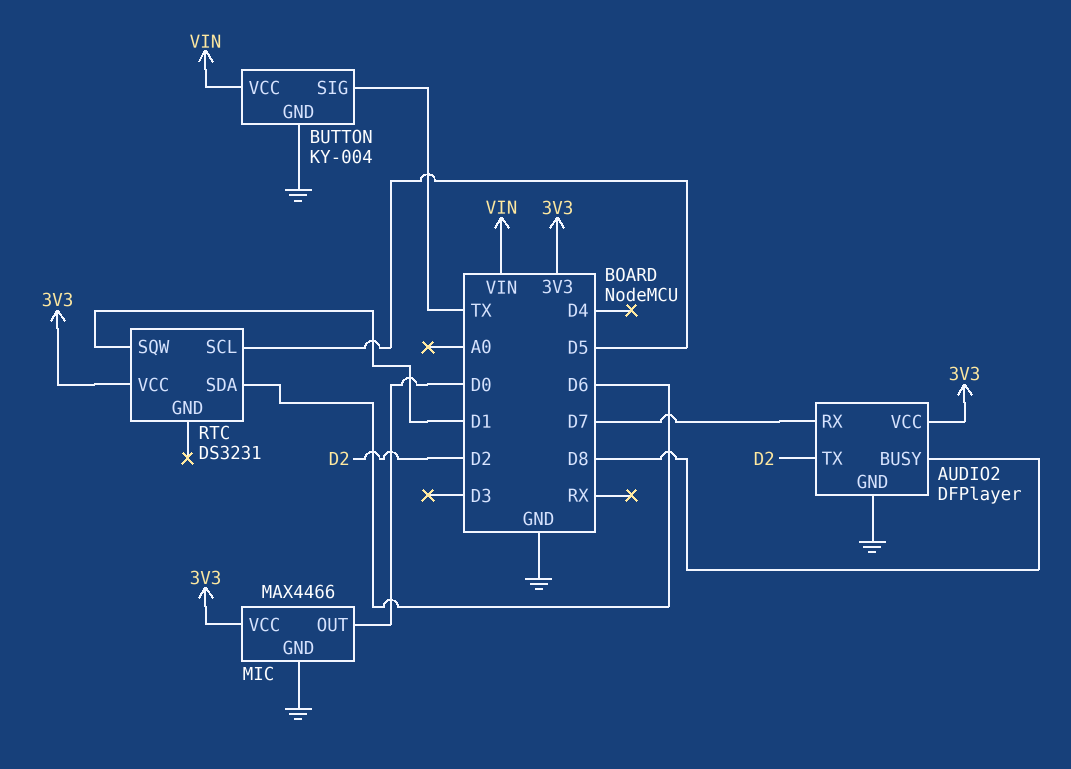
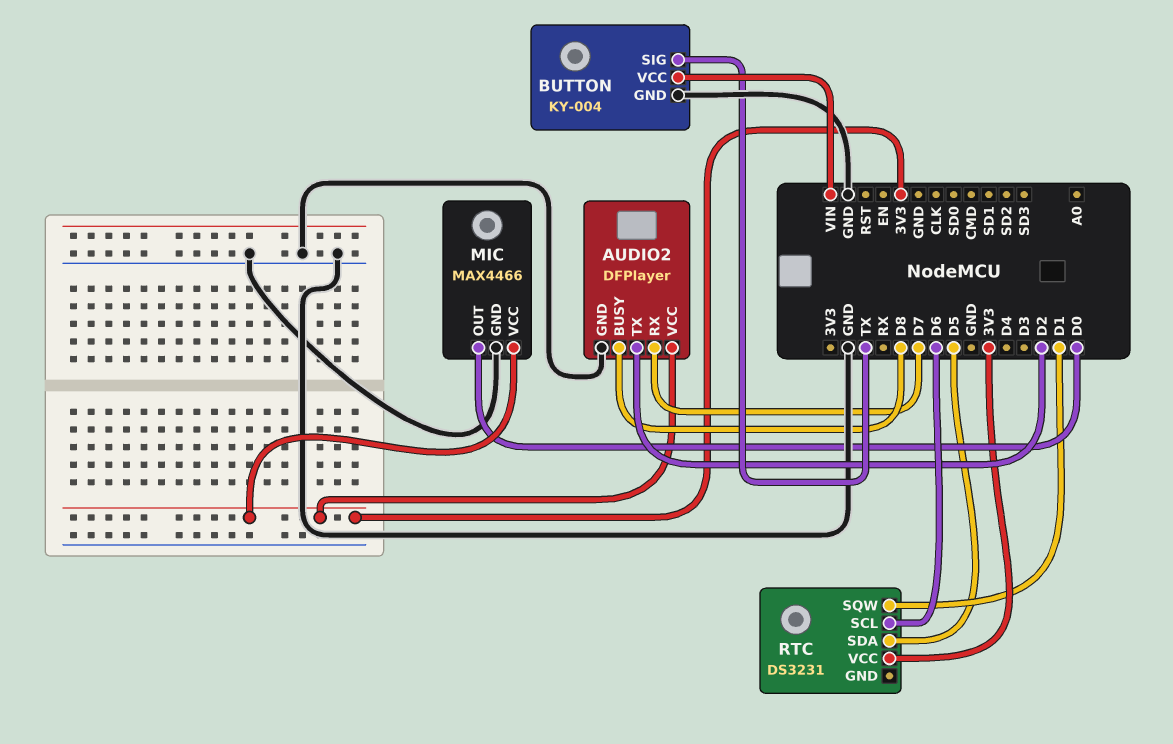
RTC pin SCL: D5 -> D6
RTC pin SDA: D6 -> D5

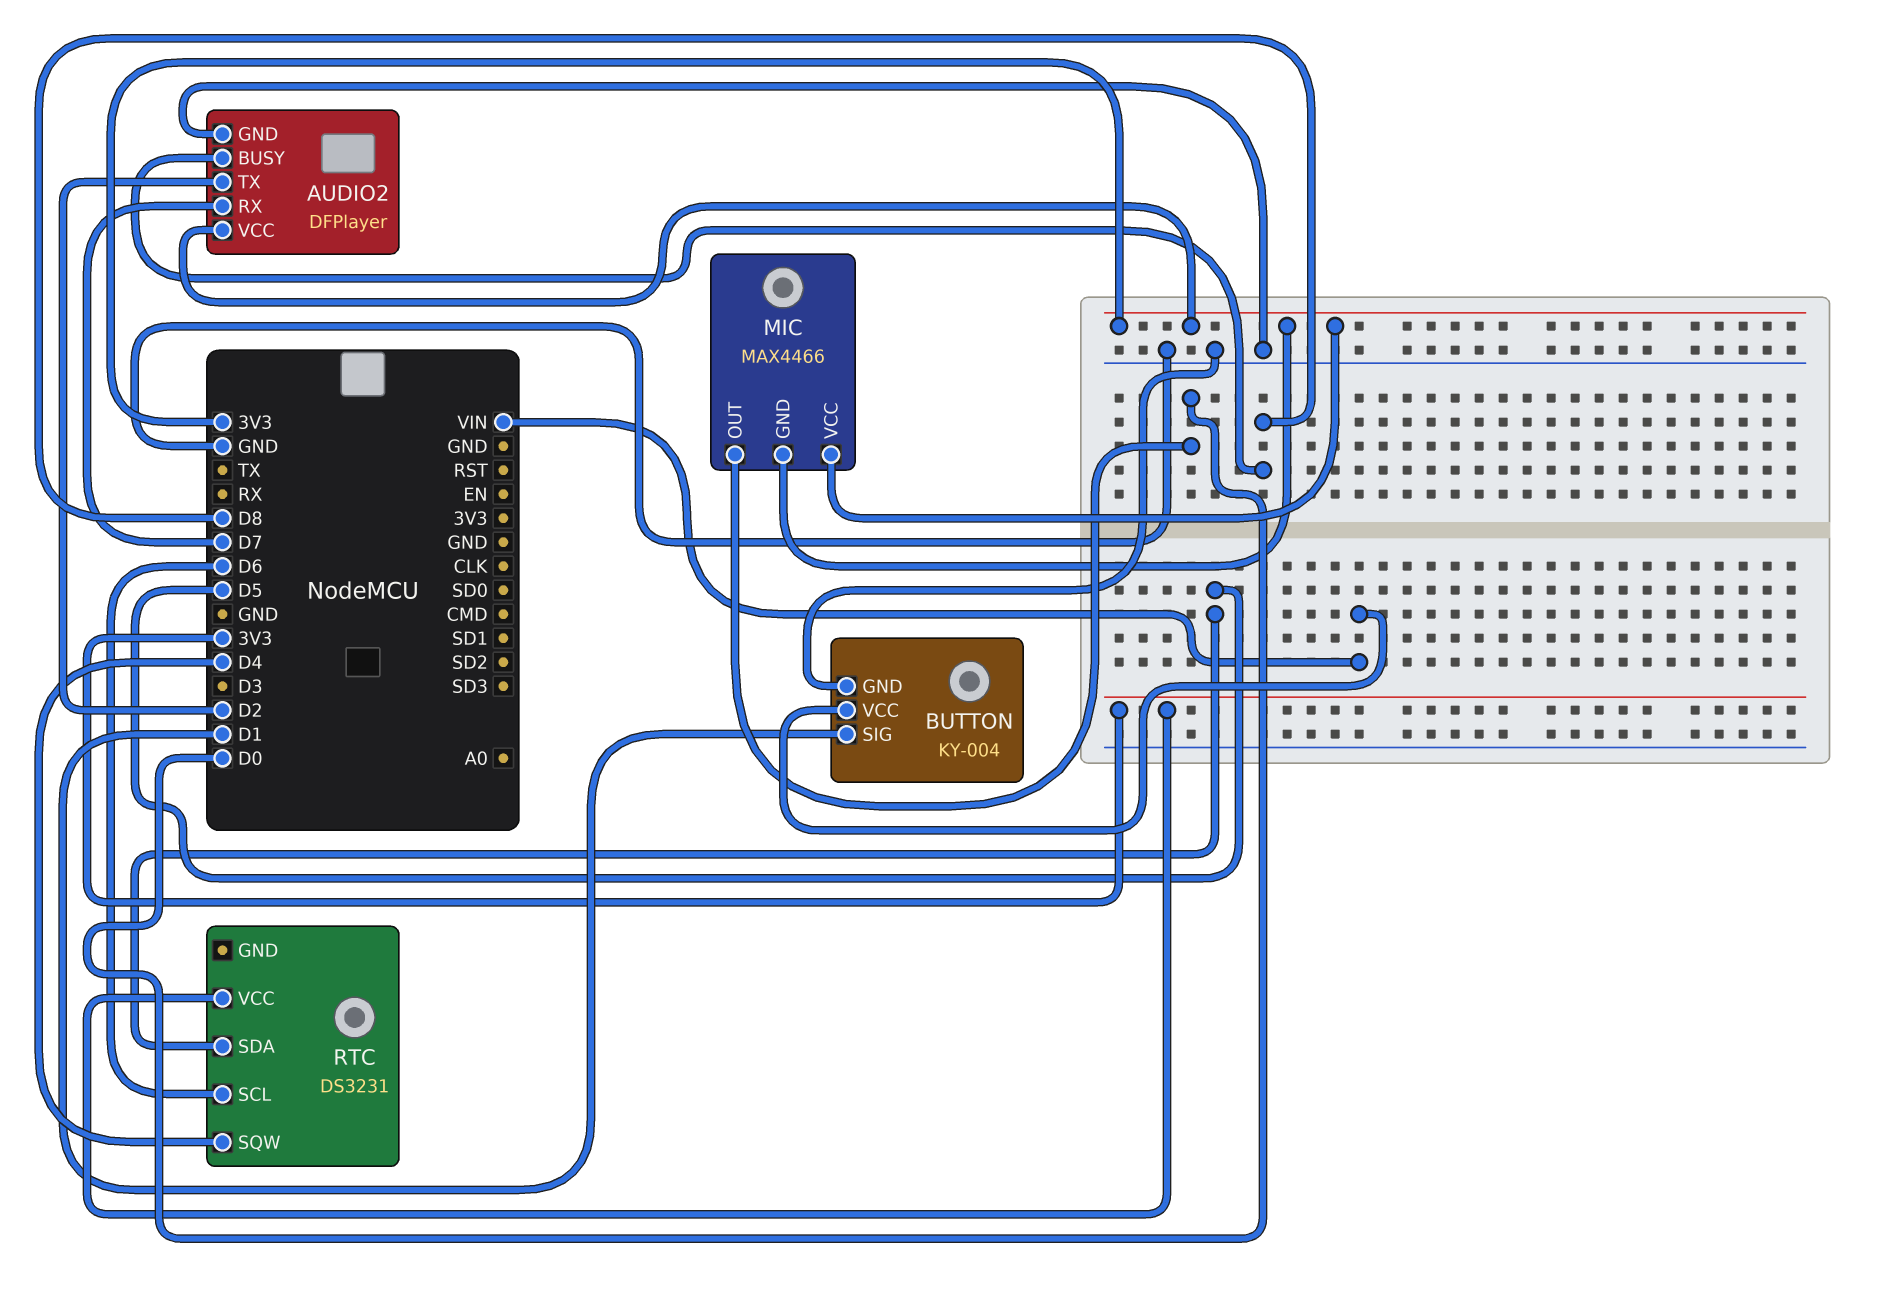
BUTTON pin SIG: TX -> D1
MIC pin GND: GND -> 3V3
RTC pin SQW: D1 -> D4

